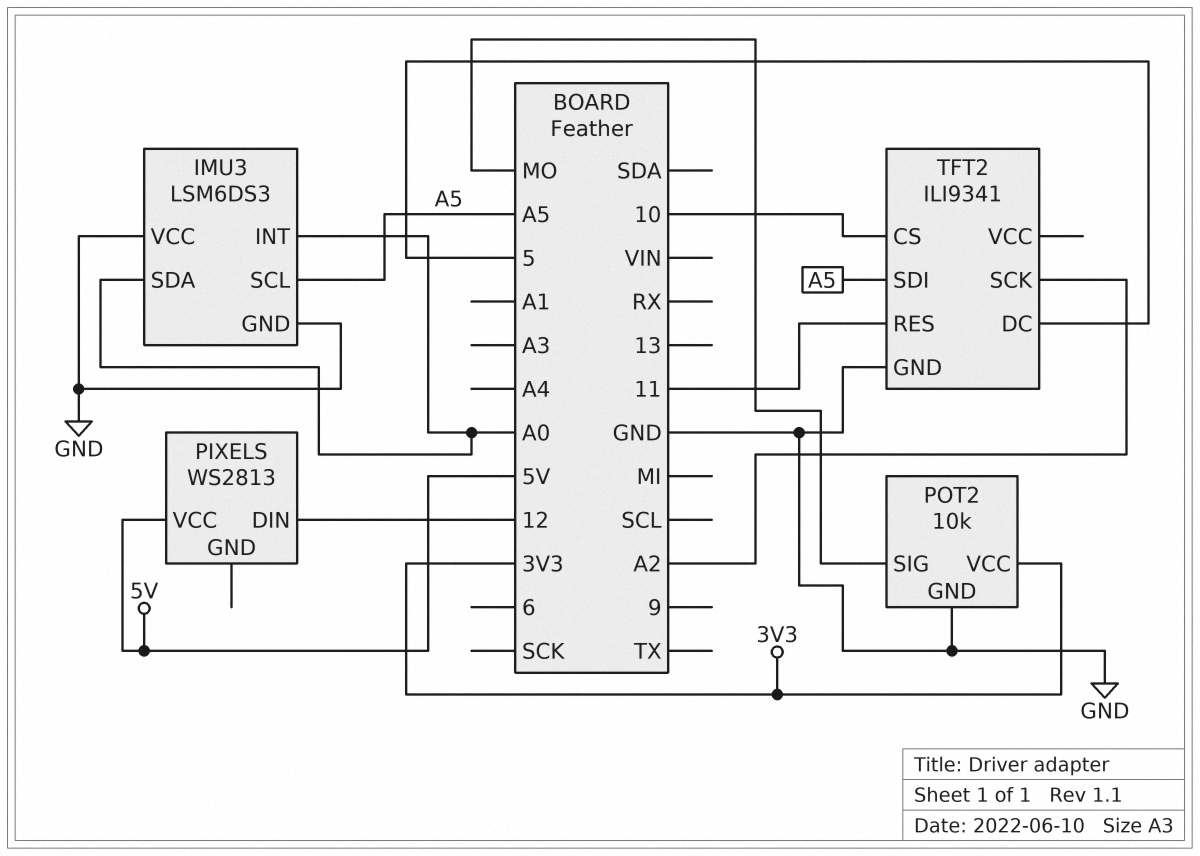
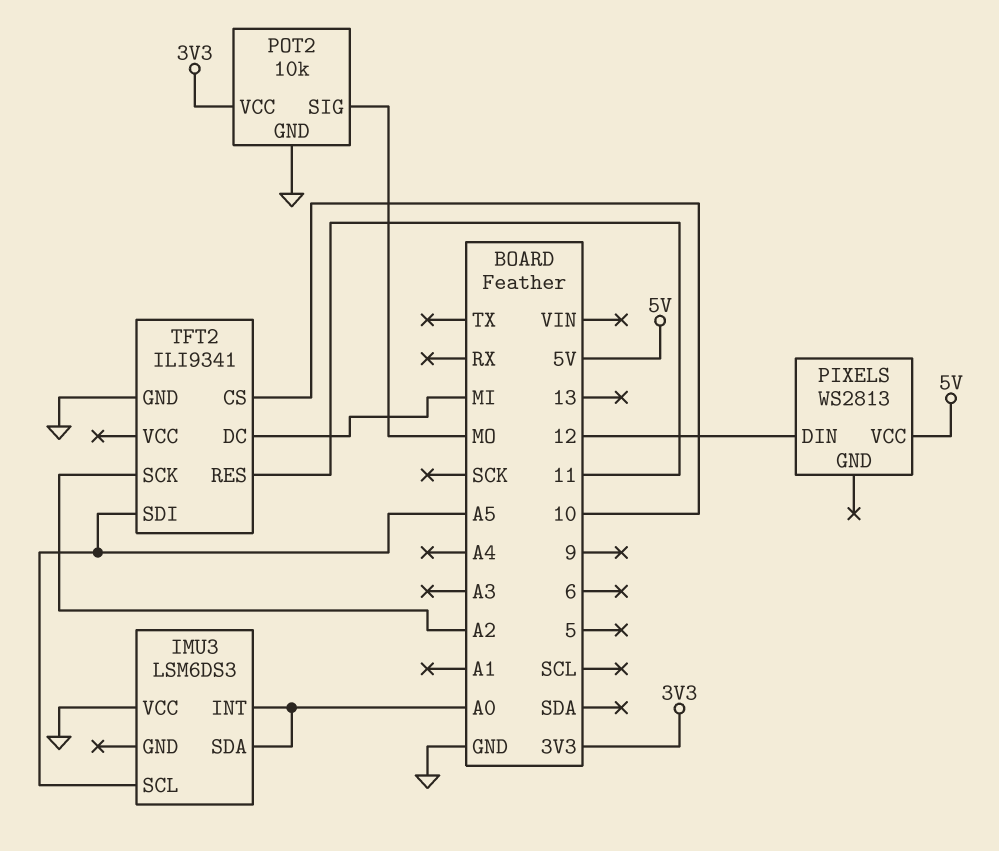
IMU3 pin GND: GND -> none
TFT2 pin DC: 5 -> MI

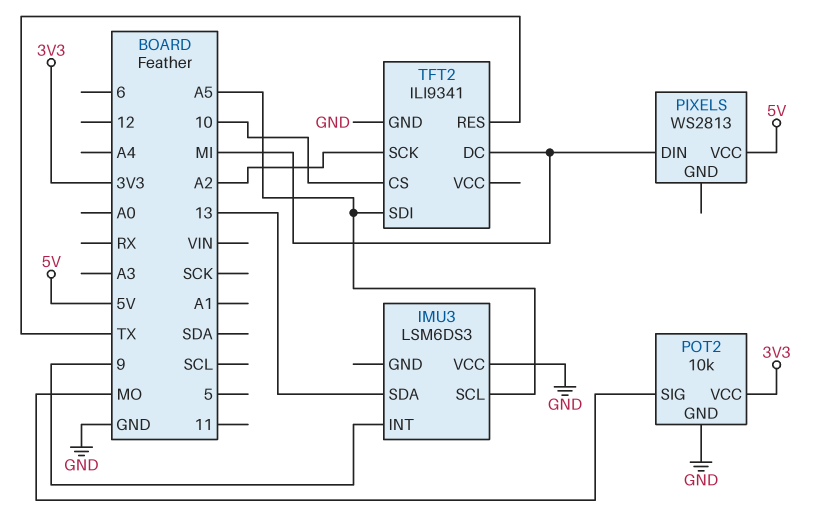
IMU3 pin INT: A0 -> 9
IMU3 pin SDA: A0 -> 13
PIXELS pin DIN: 12 -> MI
TFT2 pin RES: 11 -> TX

